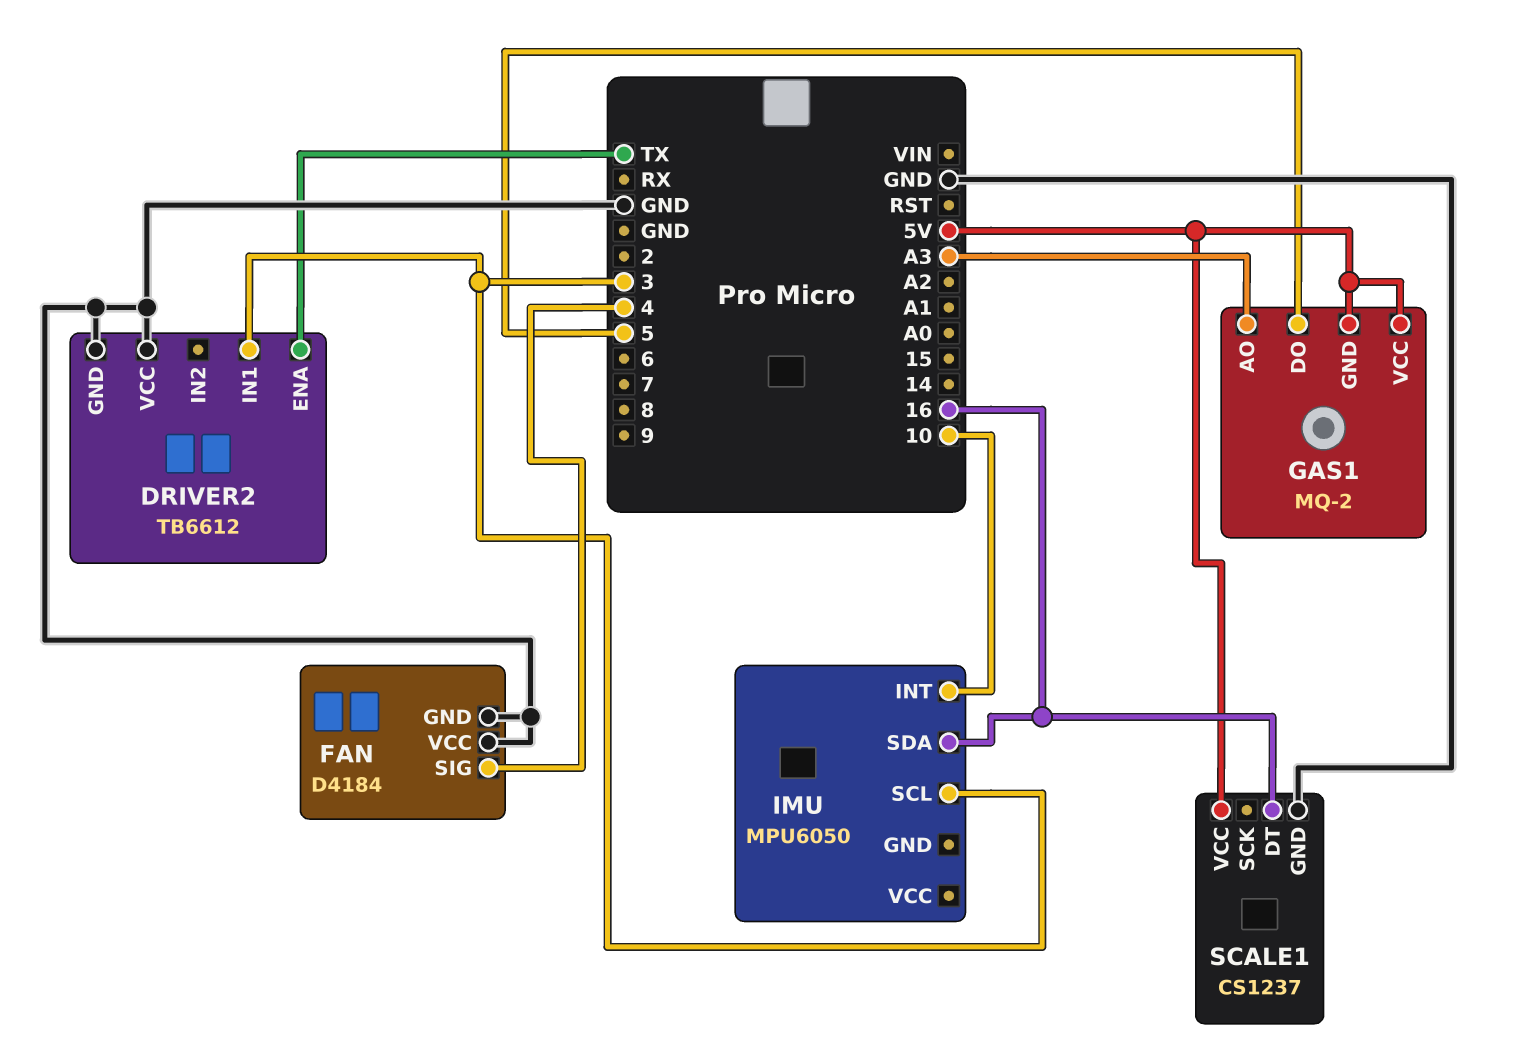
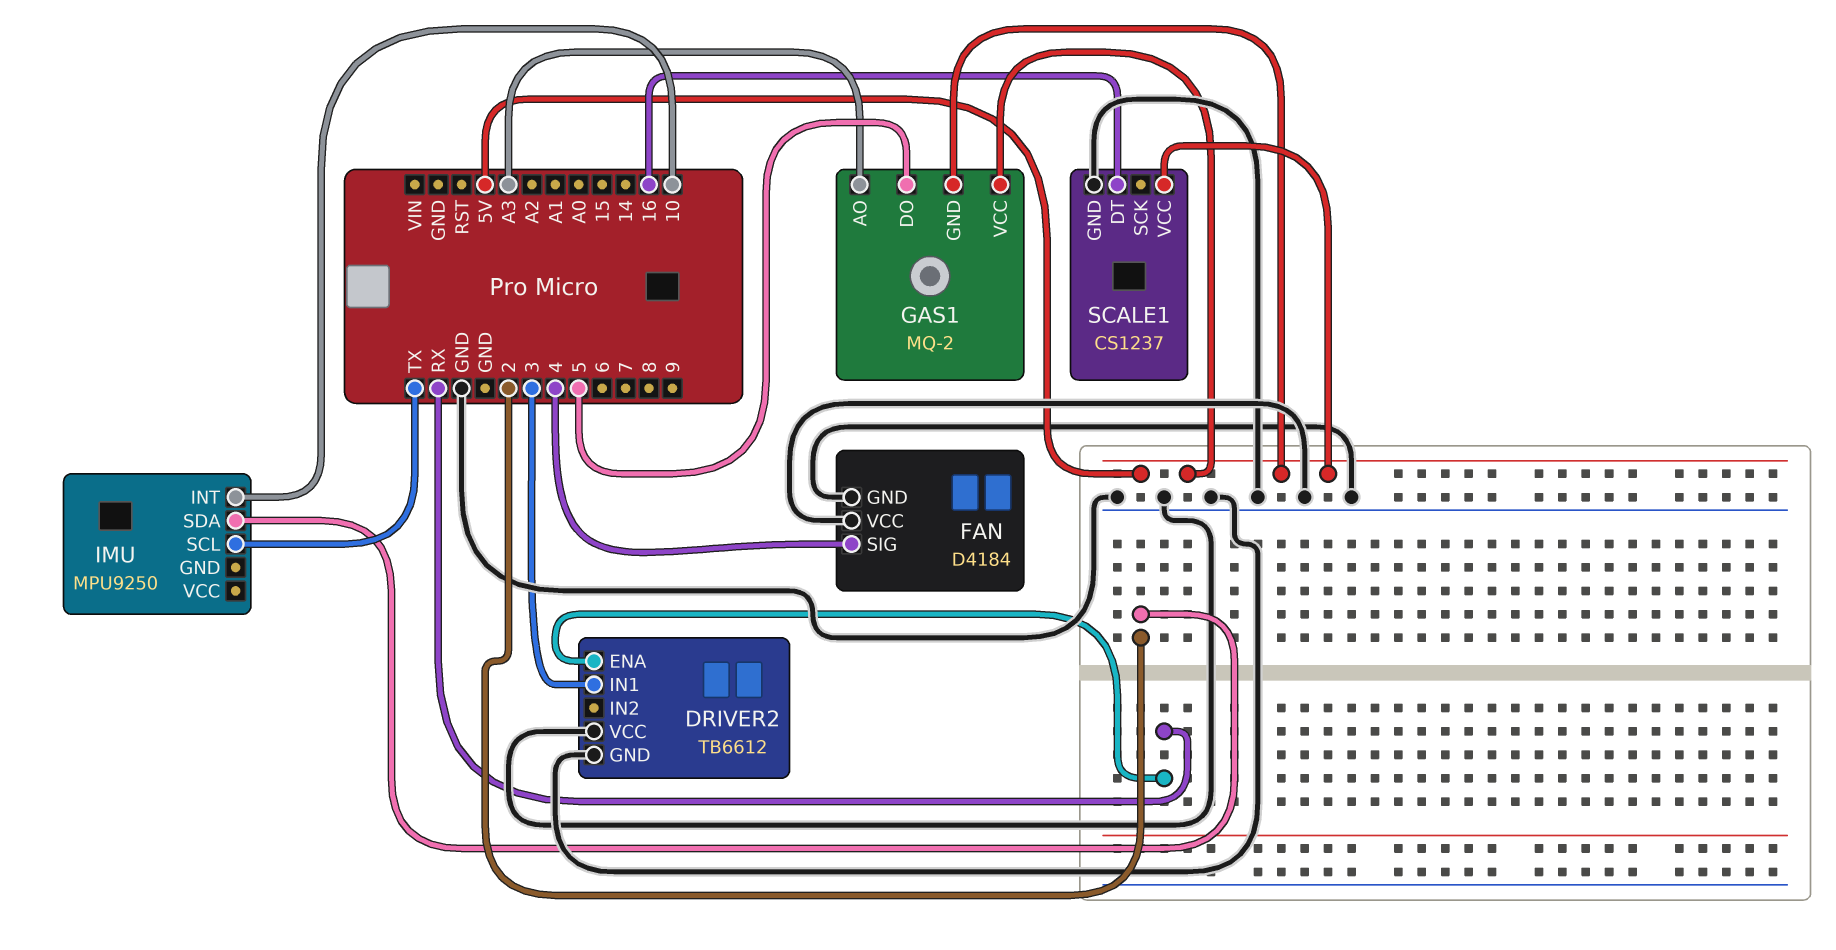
DRIVER2 pin ENA: TX -> RX
IMU: MPU6050 -> MPU9250
IMU pin SCL: 3 -> TX
IMU pin SDA: 16 -> 2

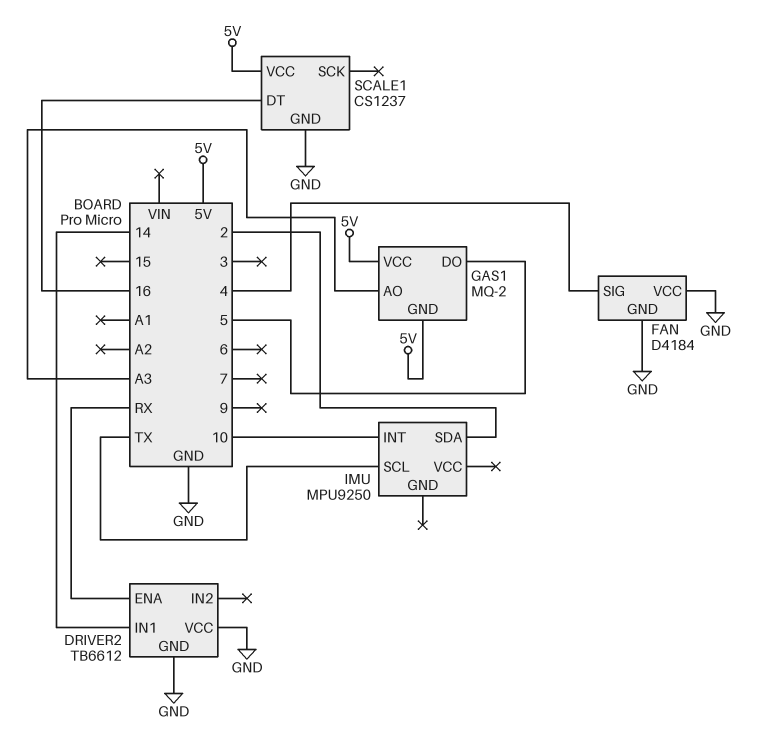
DRIVER2 pin IN1: 3 -> 14

